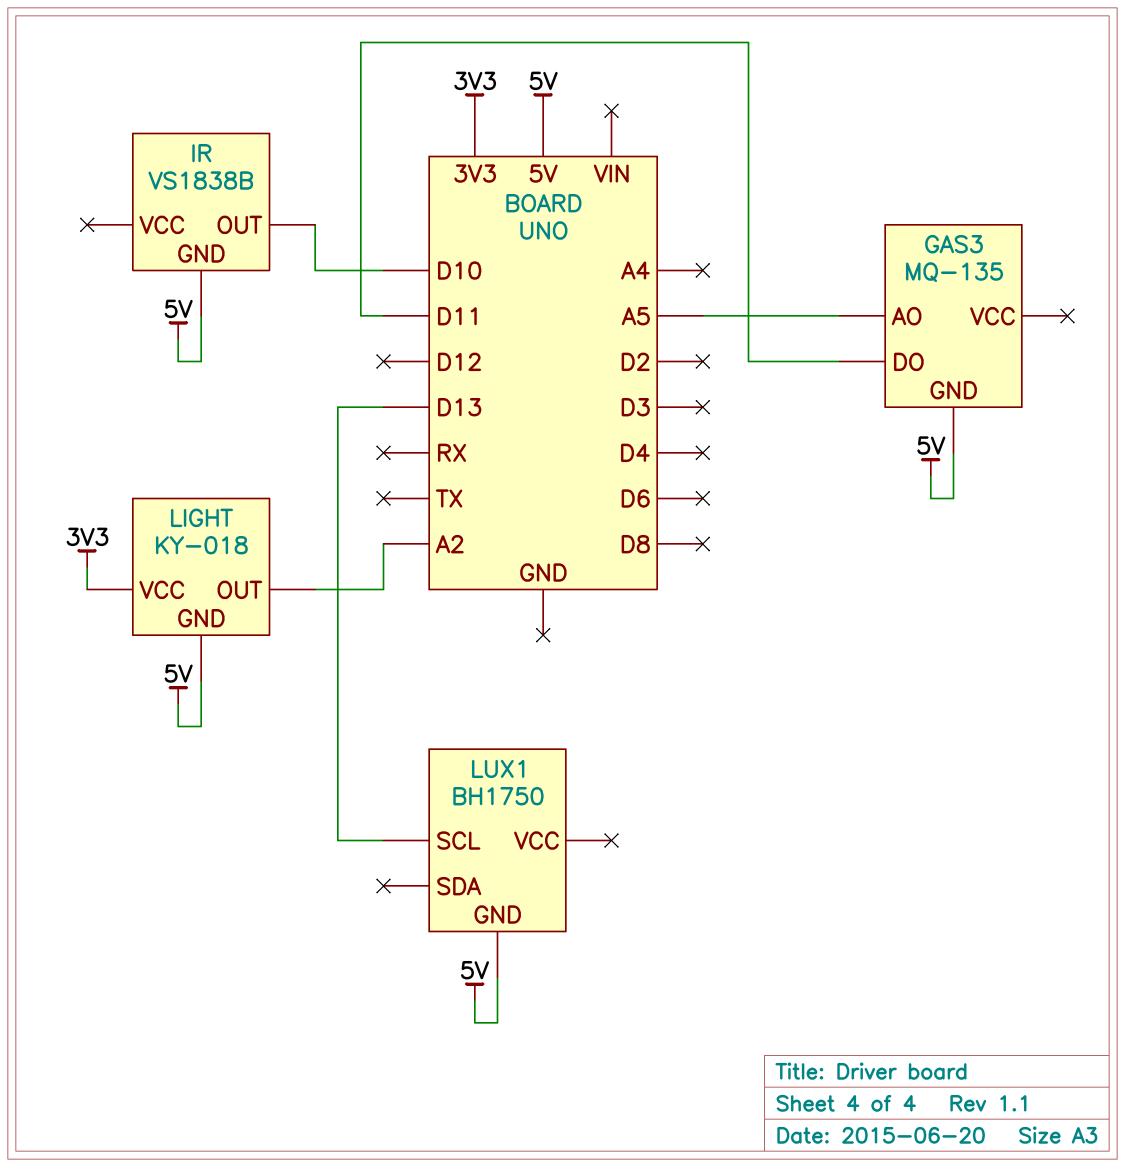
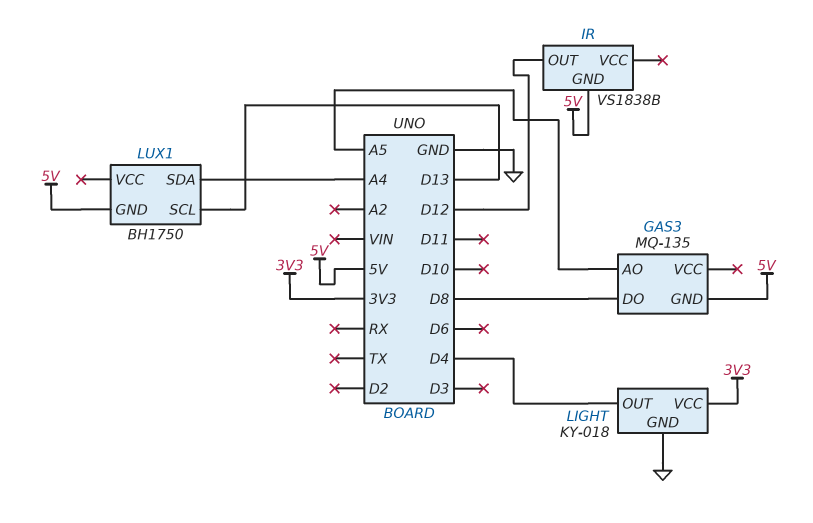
GAS3 pin DO: D11 -> D8
IR pin OUT: D10 -> D12
LIGHT pin GND: 5V -> GND
LIGHT pin OUT: A2 -> D4
LUX1 pin SDA: none -> A4

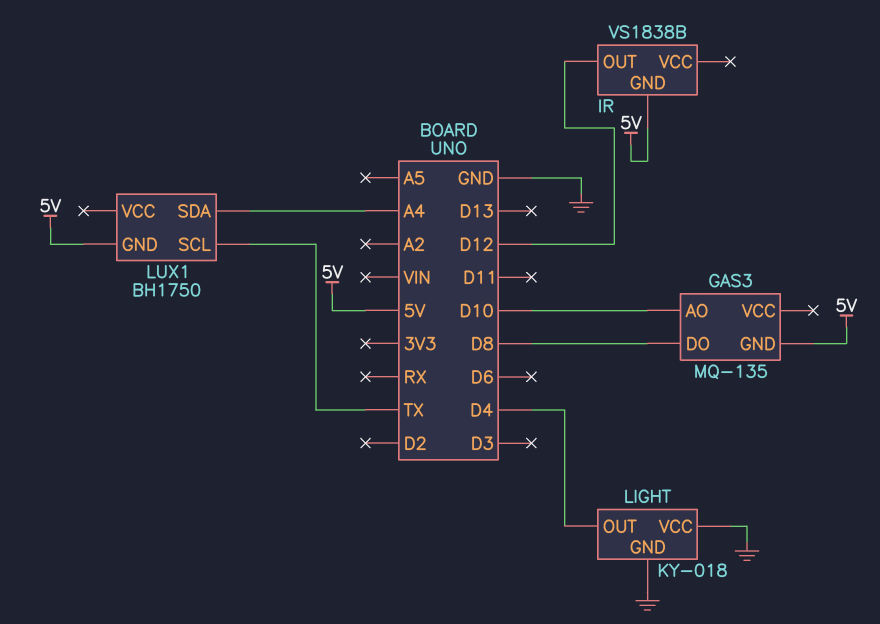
GAS3 pin AO: A5 -> D10
LIGHT pin VCC: 3V3 -> GND
LUX1 pin SCL: D13 -> TX

